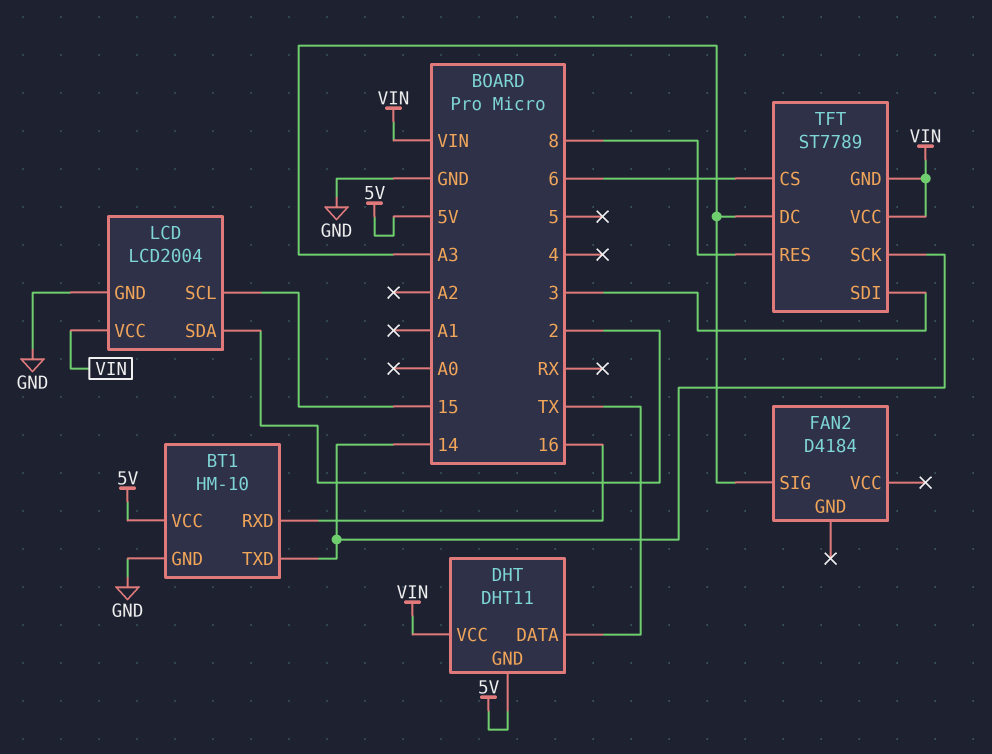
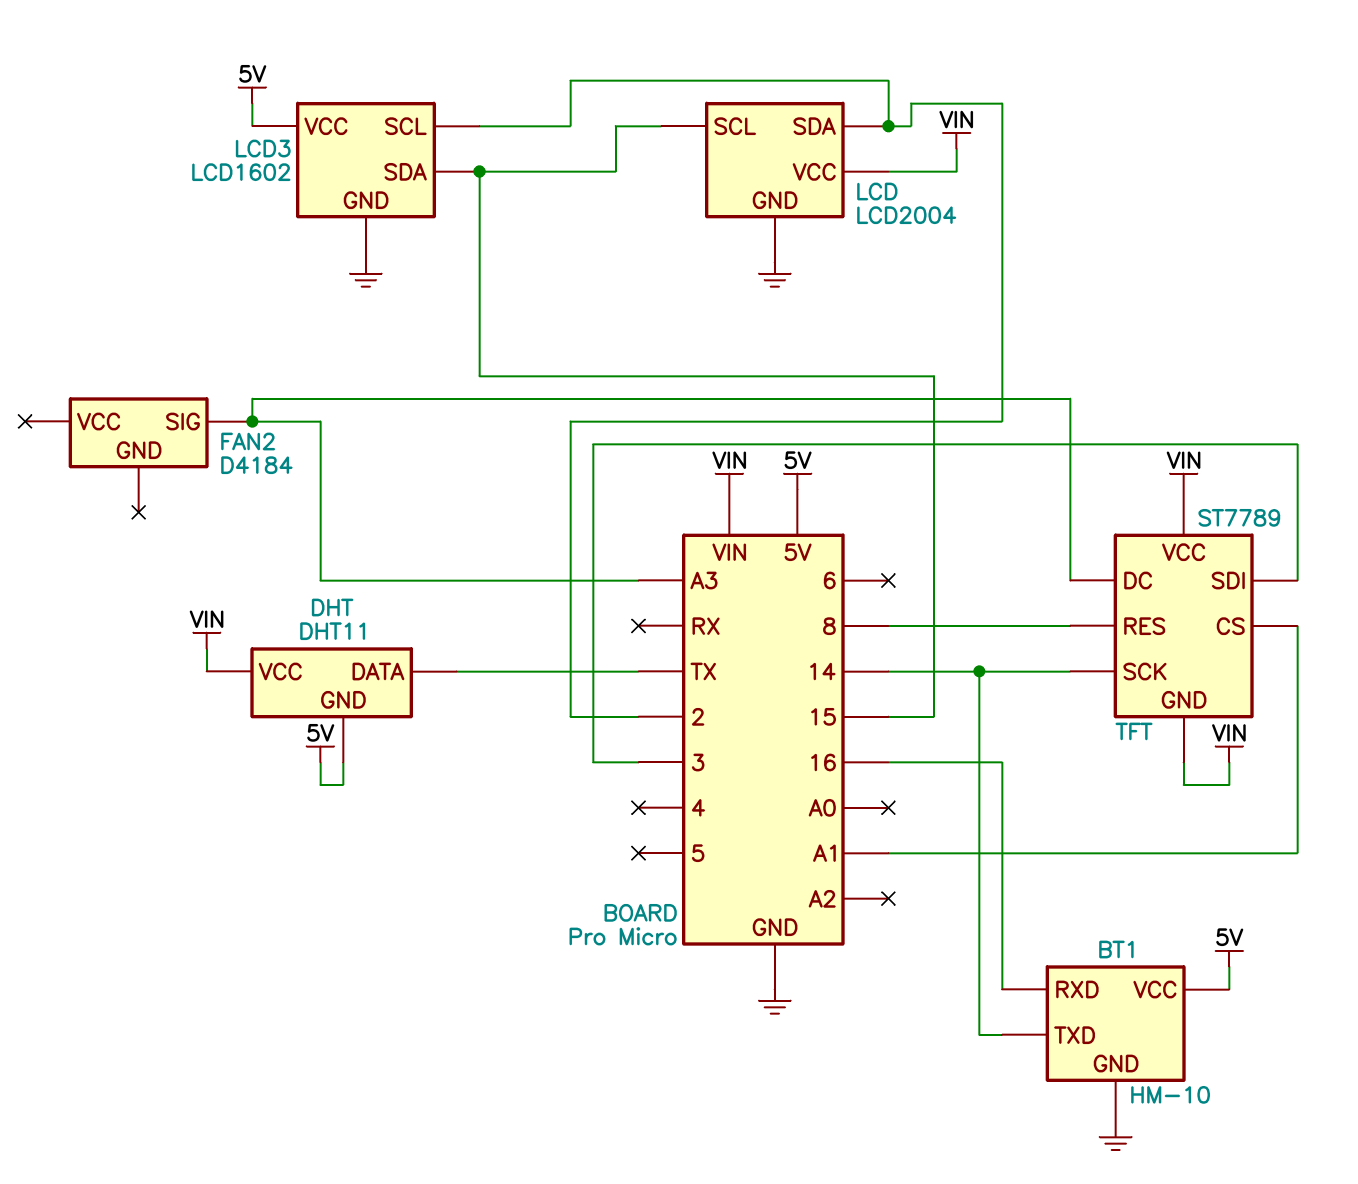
LCD3: none -> LCD1602
LCD3 pin GND: none -> GND
LCD3 pin SCL: none -> 2
LCD3 pin SDA: none -> 15
LCD3 pin VCC: none -> 5V
TFT pin CS: 6 -> A1

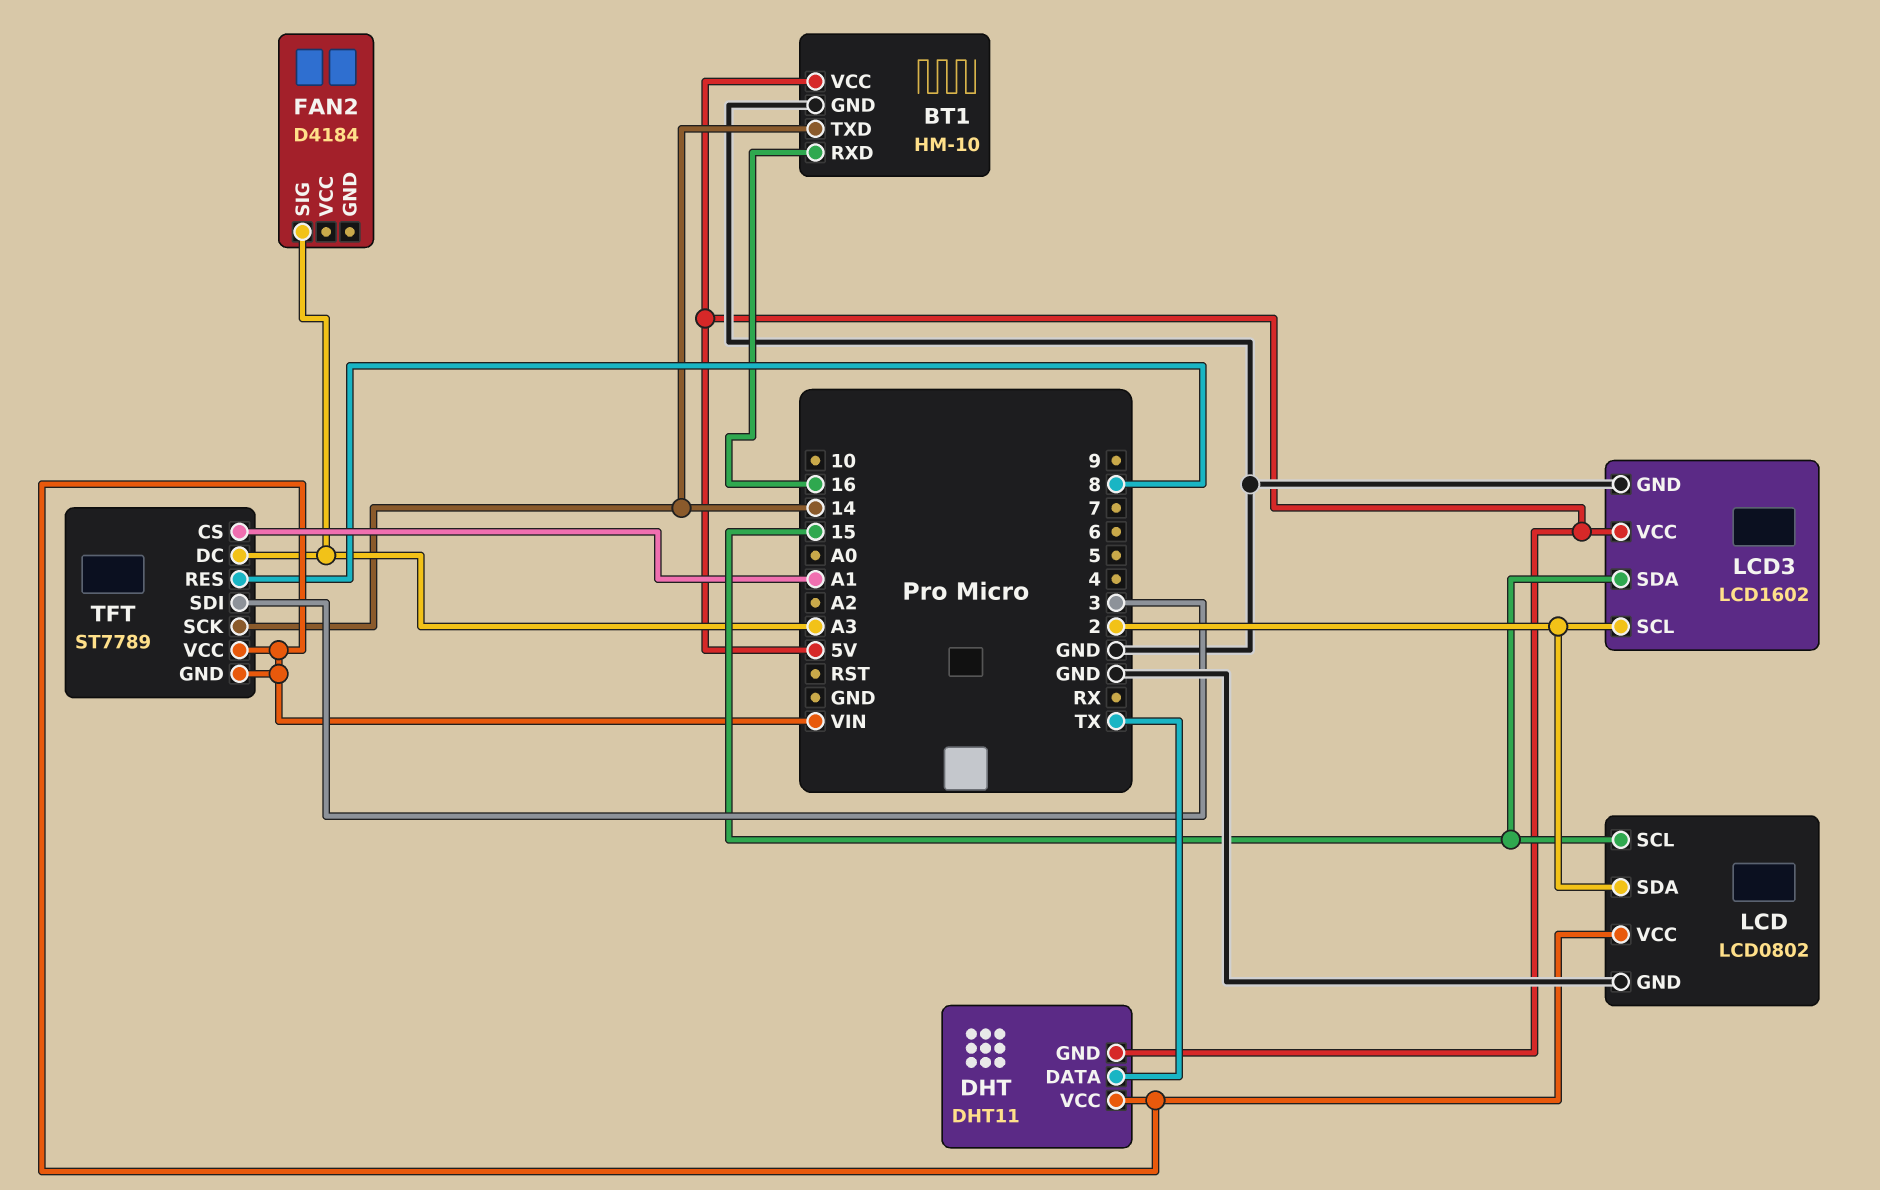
LCD: LCD2004 -> LCD0802

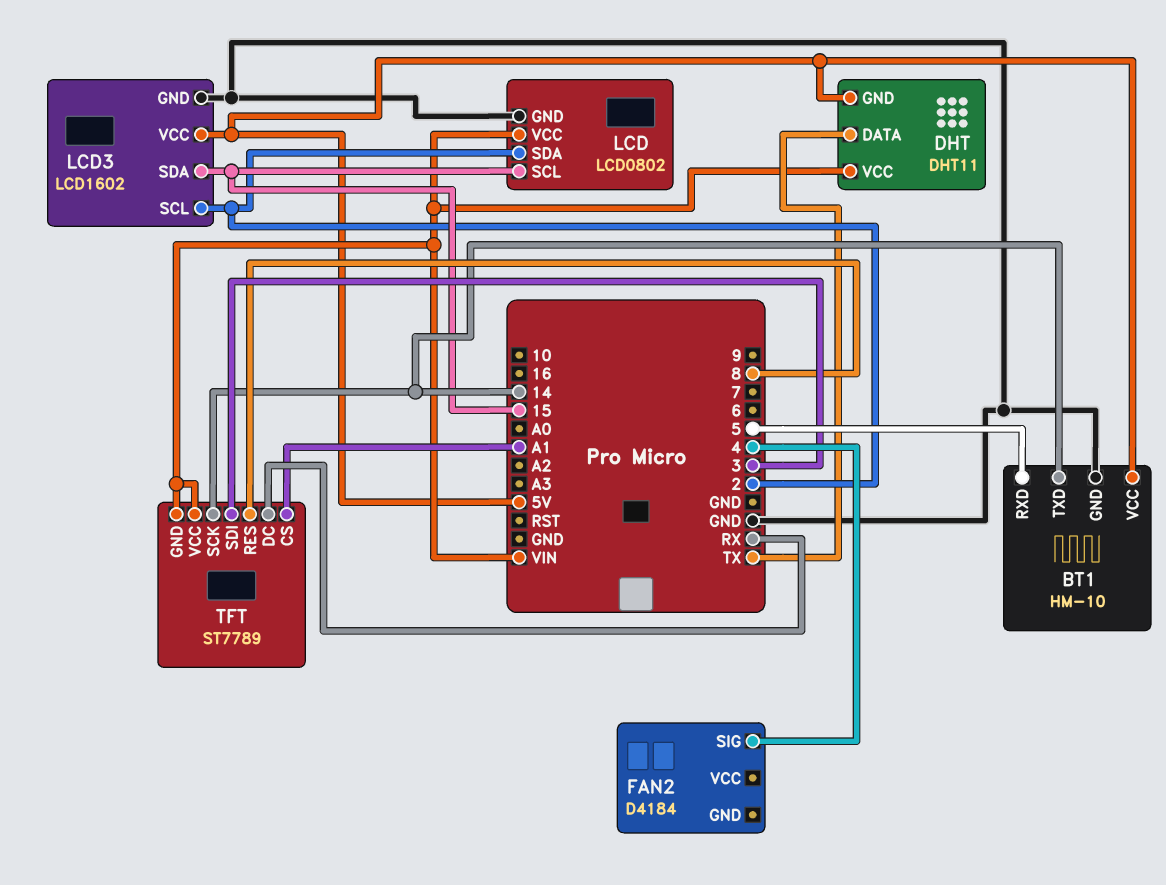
BT1 pin RXD: 16 -> 5
FAN2 pin SIG: A3 -> 4
TFT pin DC: A3 -> RX

